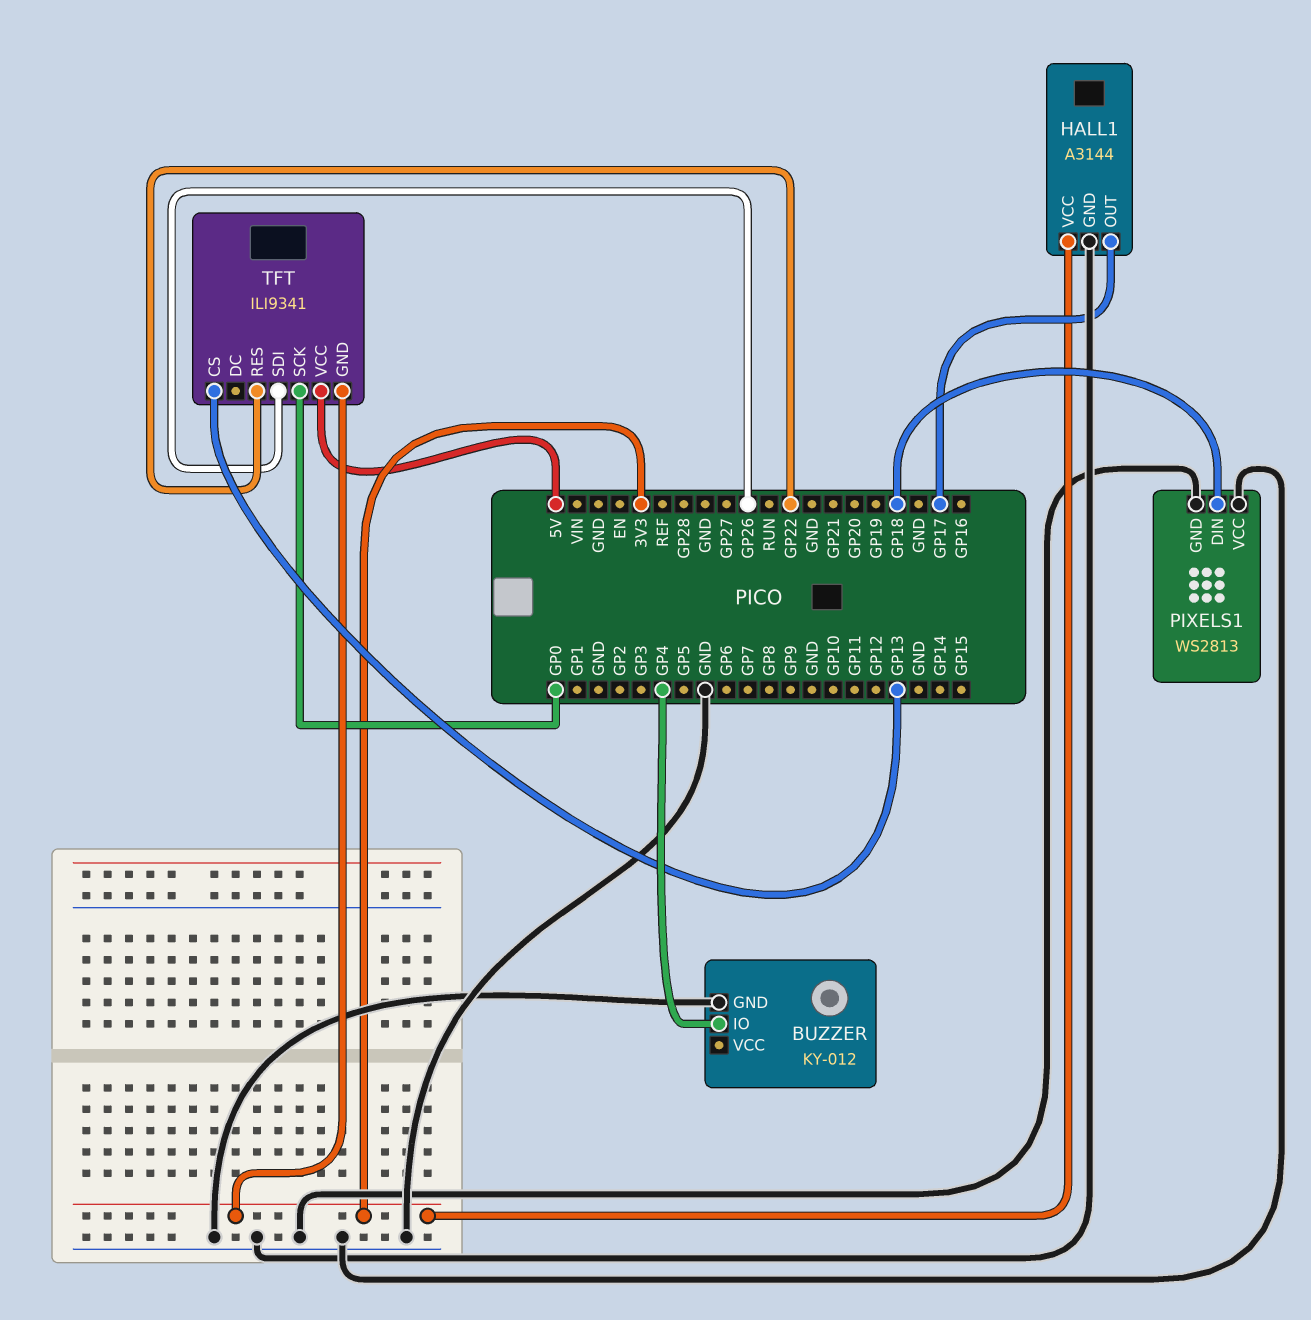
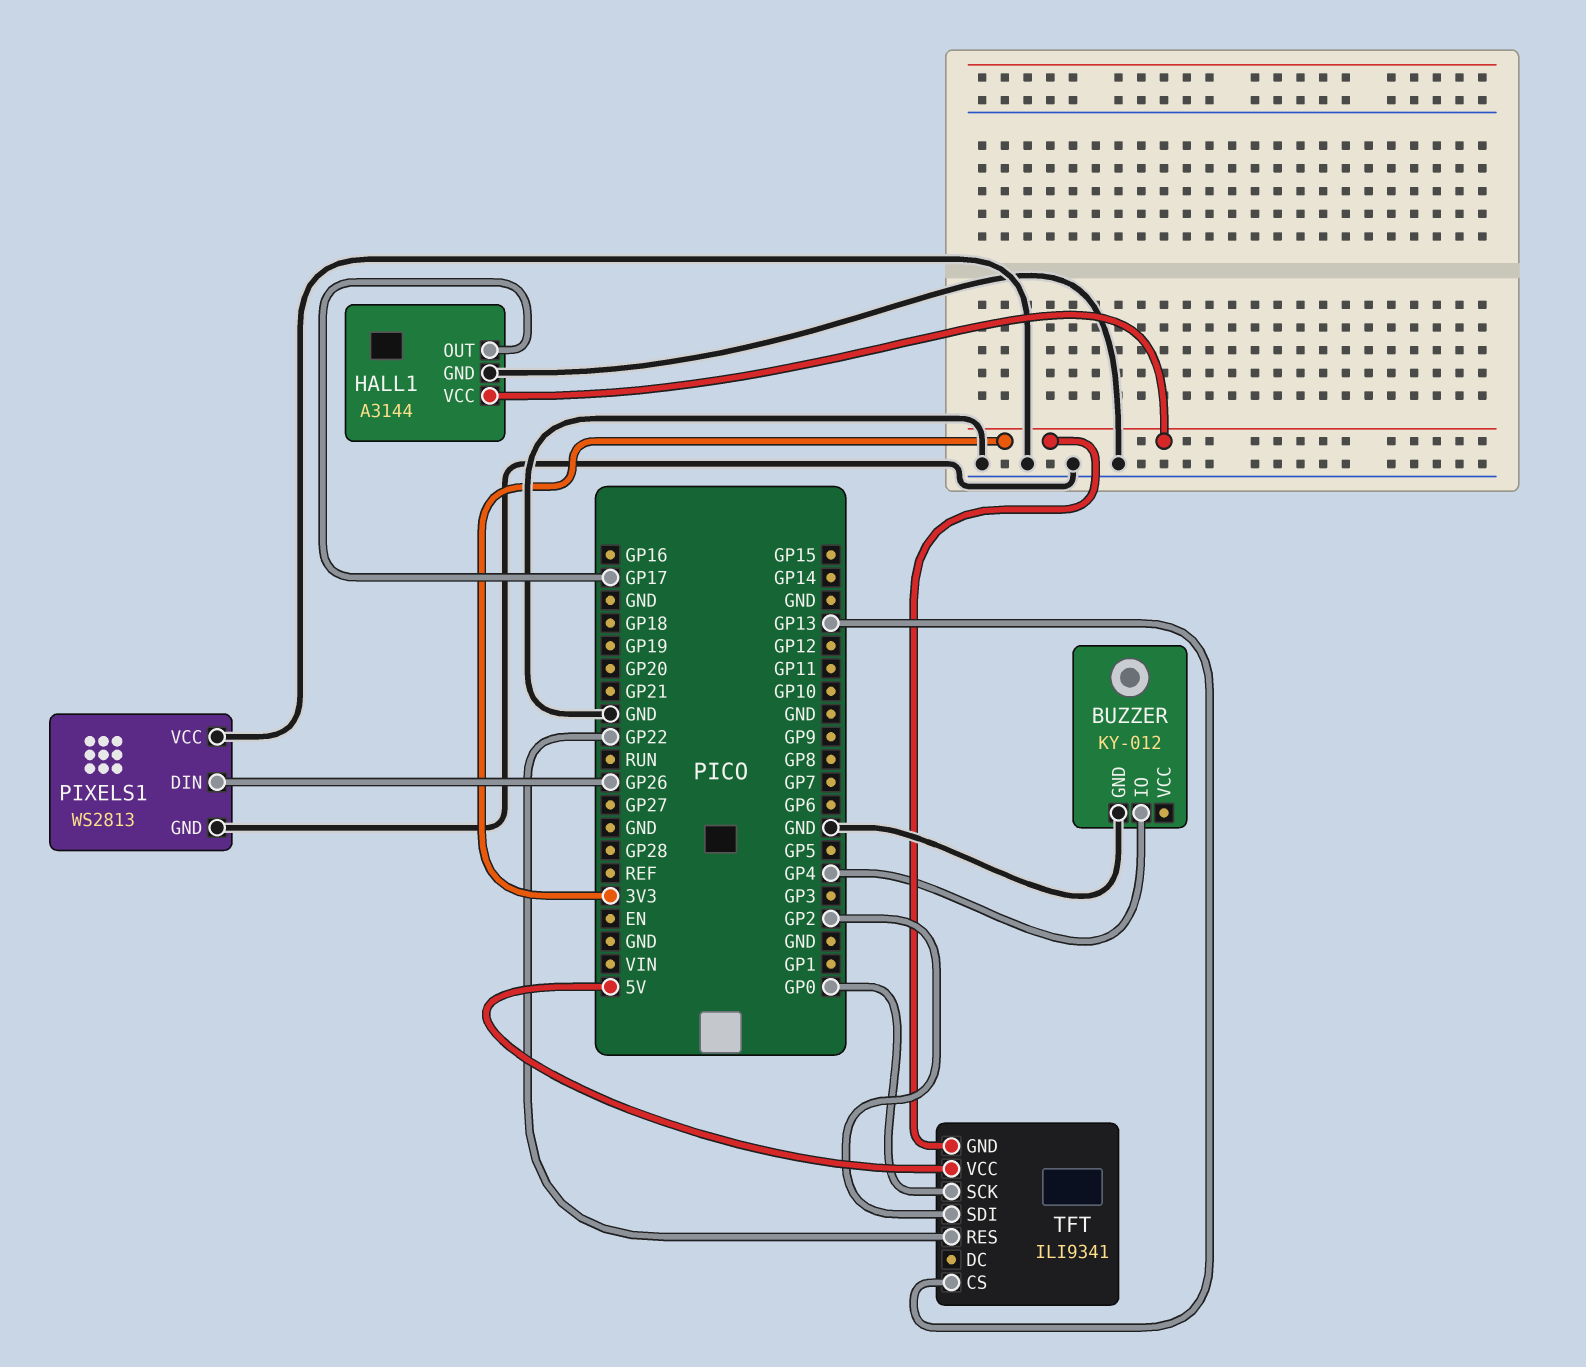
PIXELS1 pin DIN: GP18 -> GP26
TFT pin SDI: GP26 -> GP2

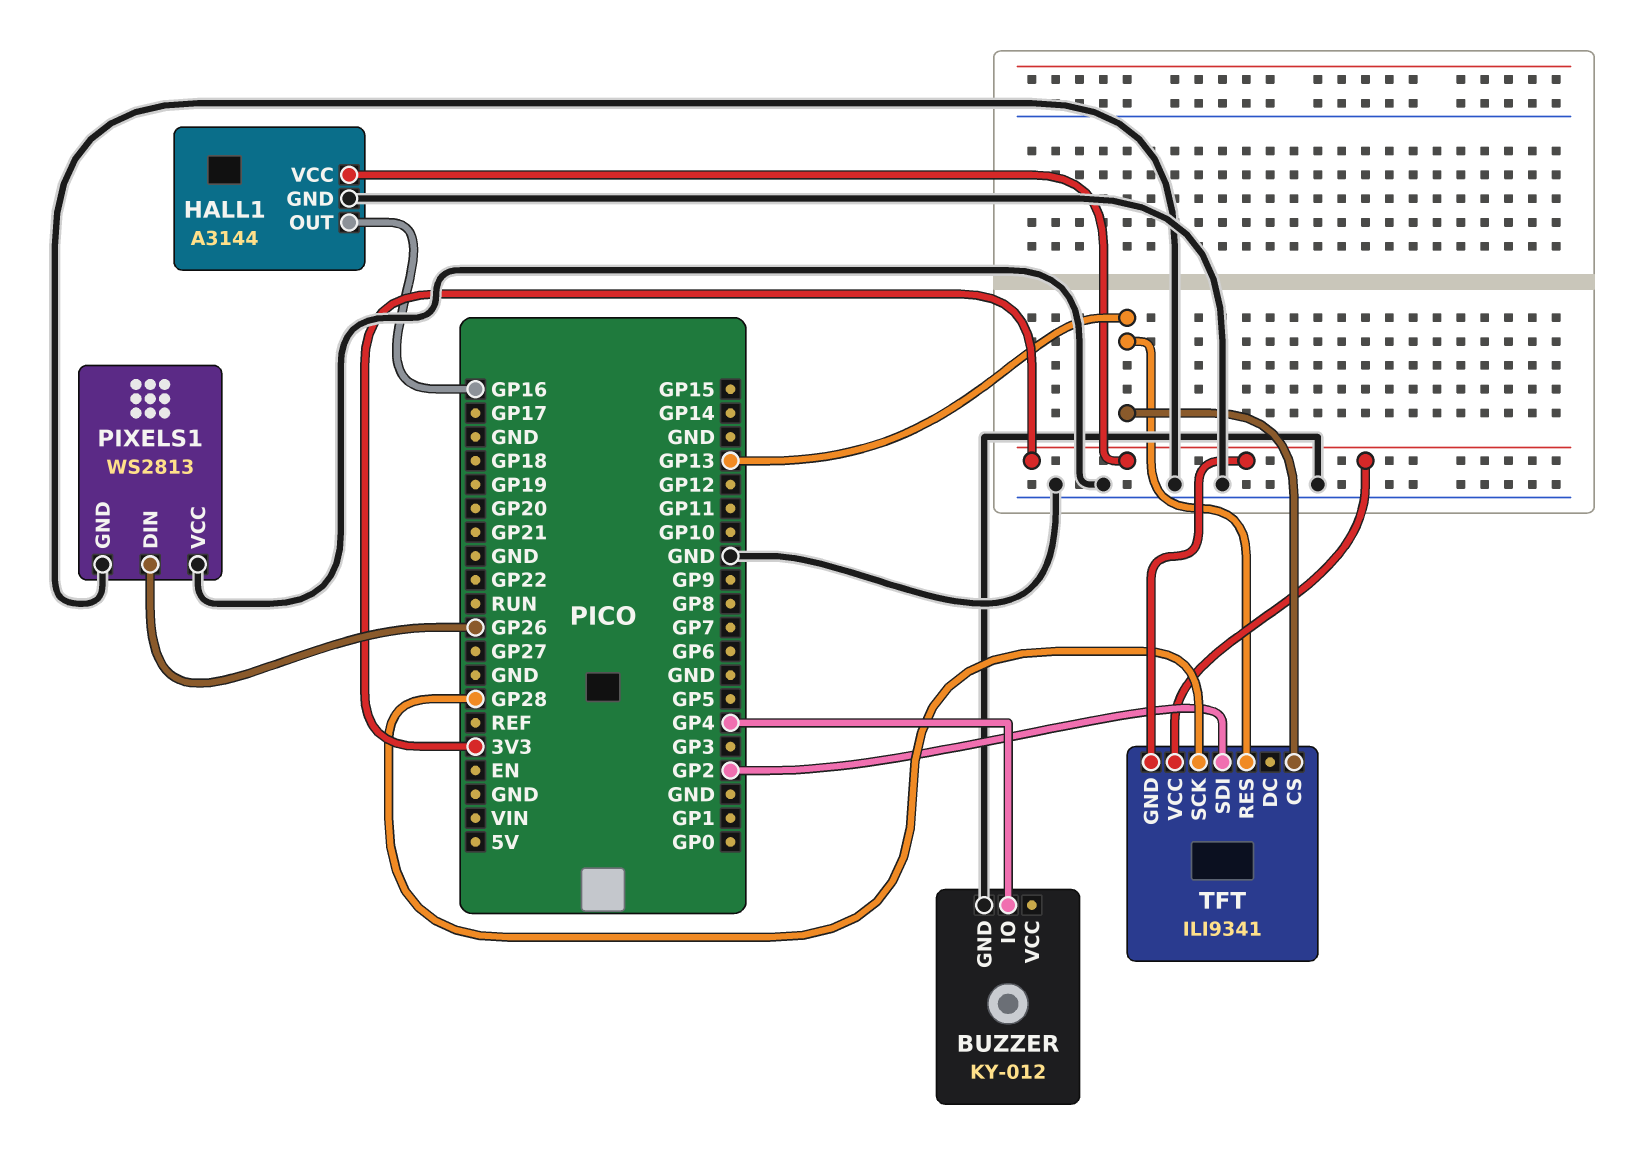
HALL1 pin OUT: GP17 -> GP16
TFT pin RES: GP22 -> GP13
TFT pin SCK: GP0 -> GP28
TFT pin VCC: 5V -> 3V3

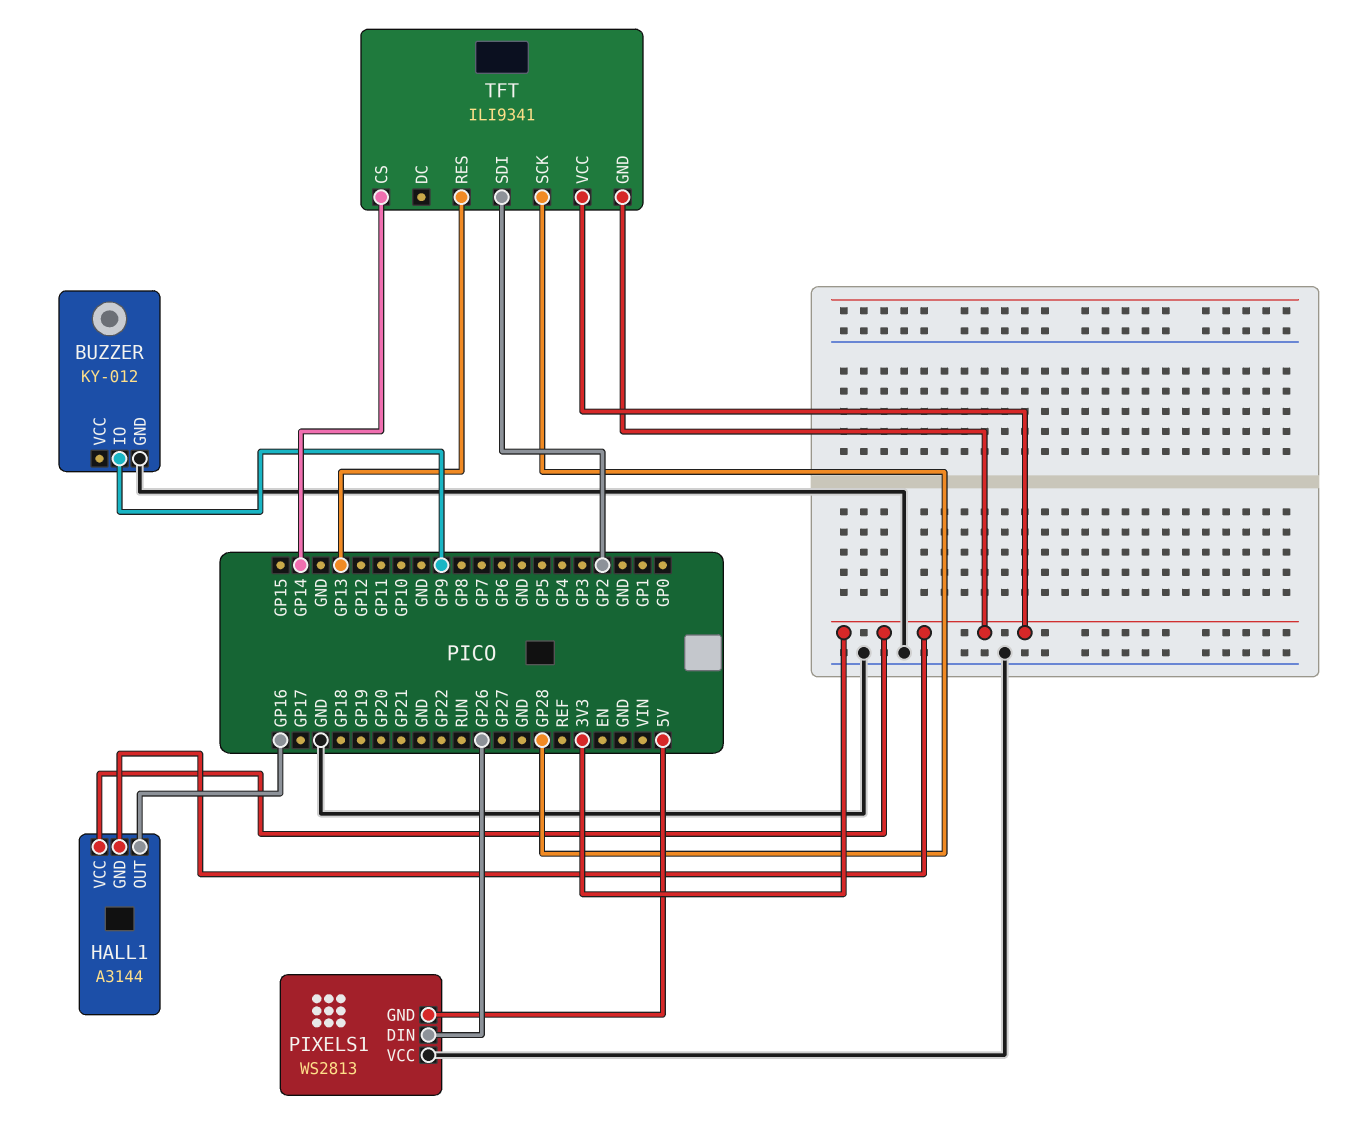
BUZZER pin IO: GP4 -> GP9
HALL1 pin GND: GND -> 3V3
PIXELS1 pin GND: GND -> 5V
TFT pin CS: GP13 -> GP14

